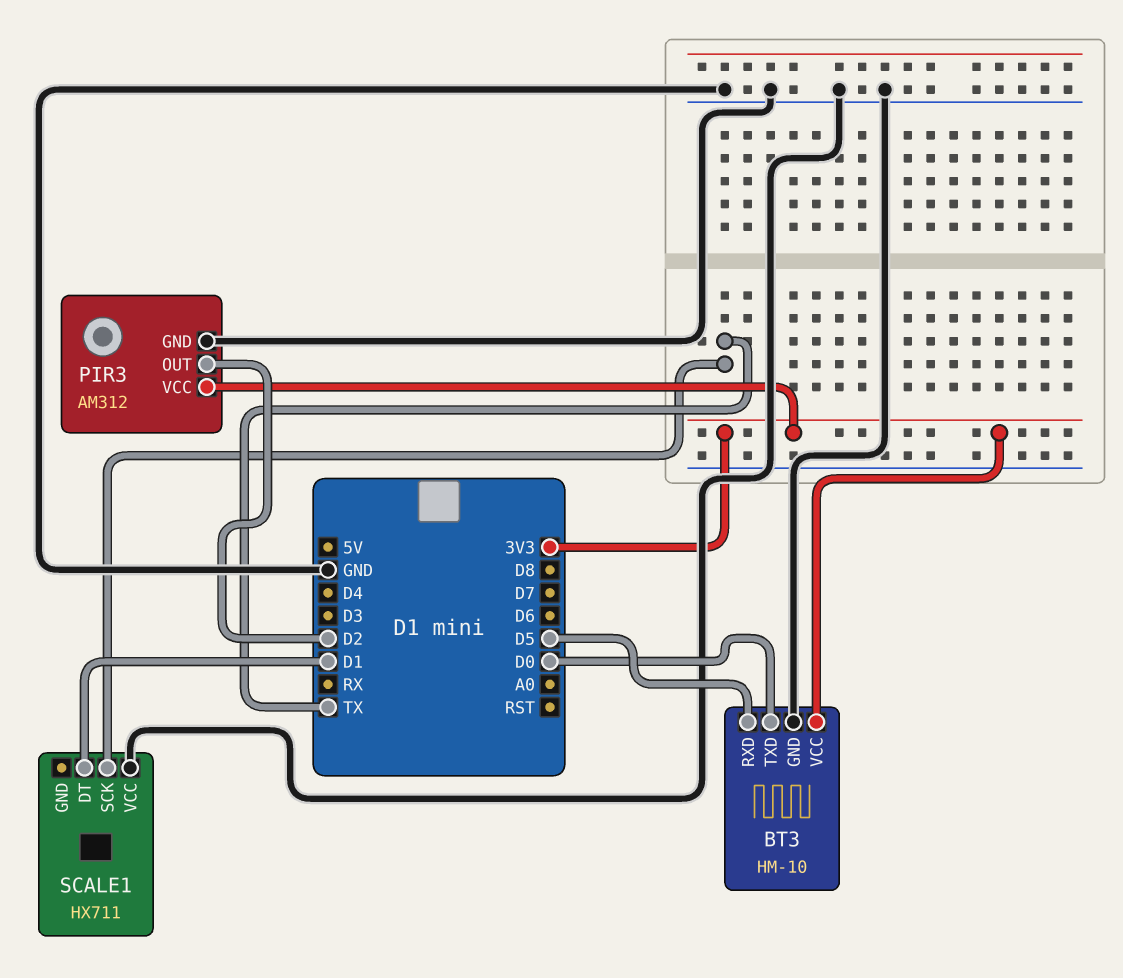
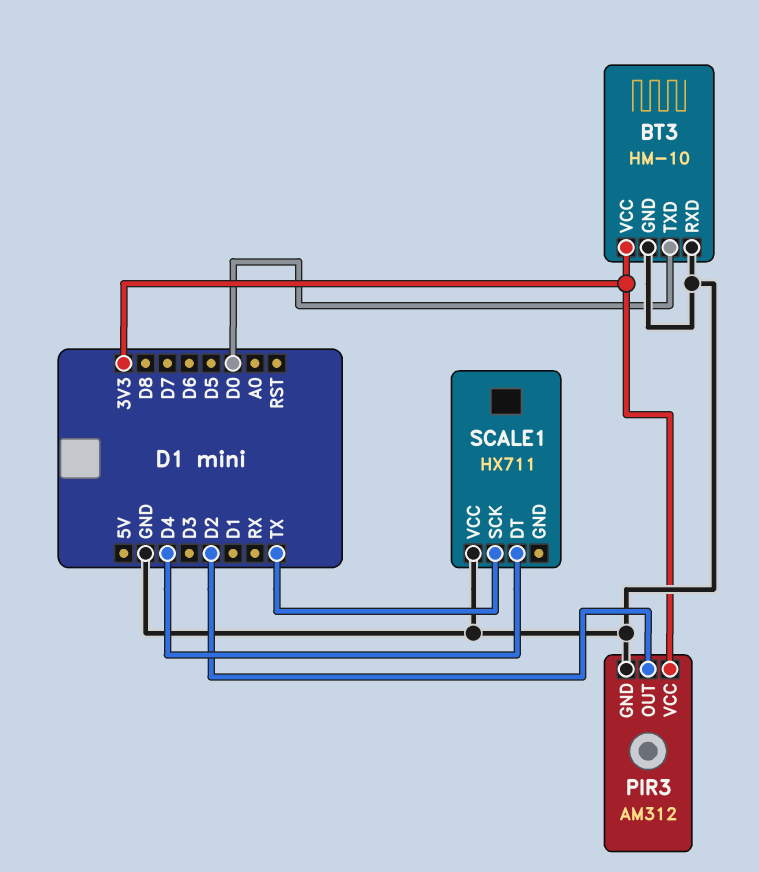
BT3 pin RXD: D5 -> GND
SCALE1 pin DT: D1 -> D4

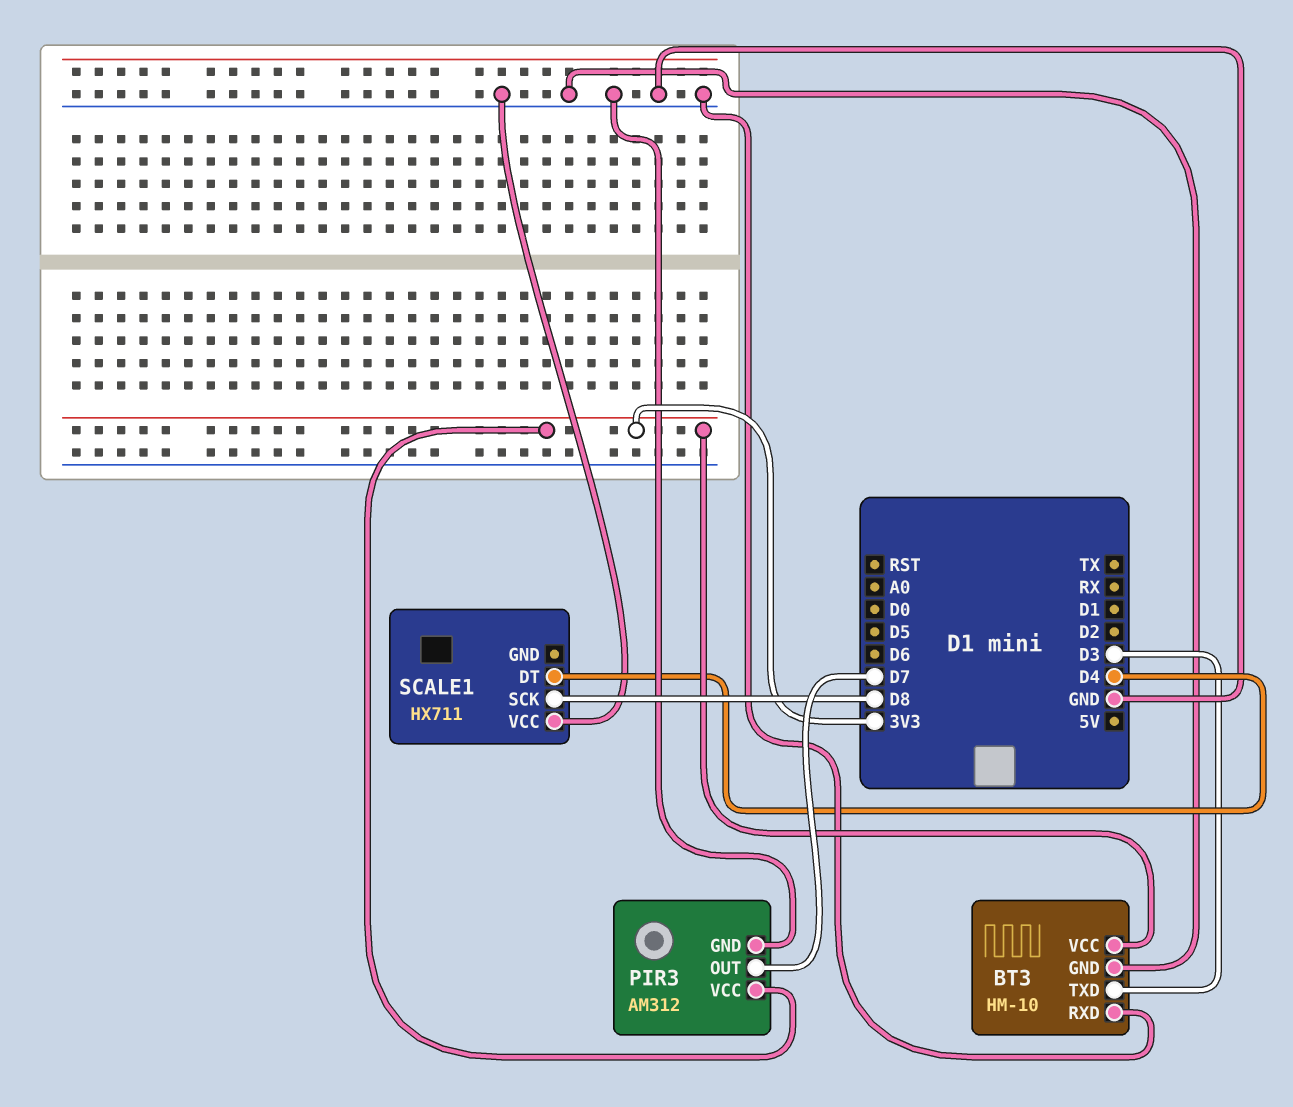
BT3 pin TXD: D0 -> D3
PIR3 pin OUT: D2 -> D7
SCALE1 pin SCK: TX -> D8

